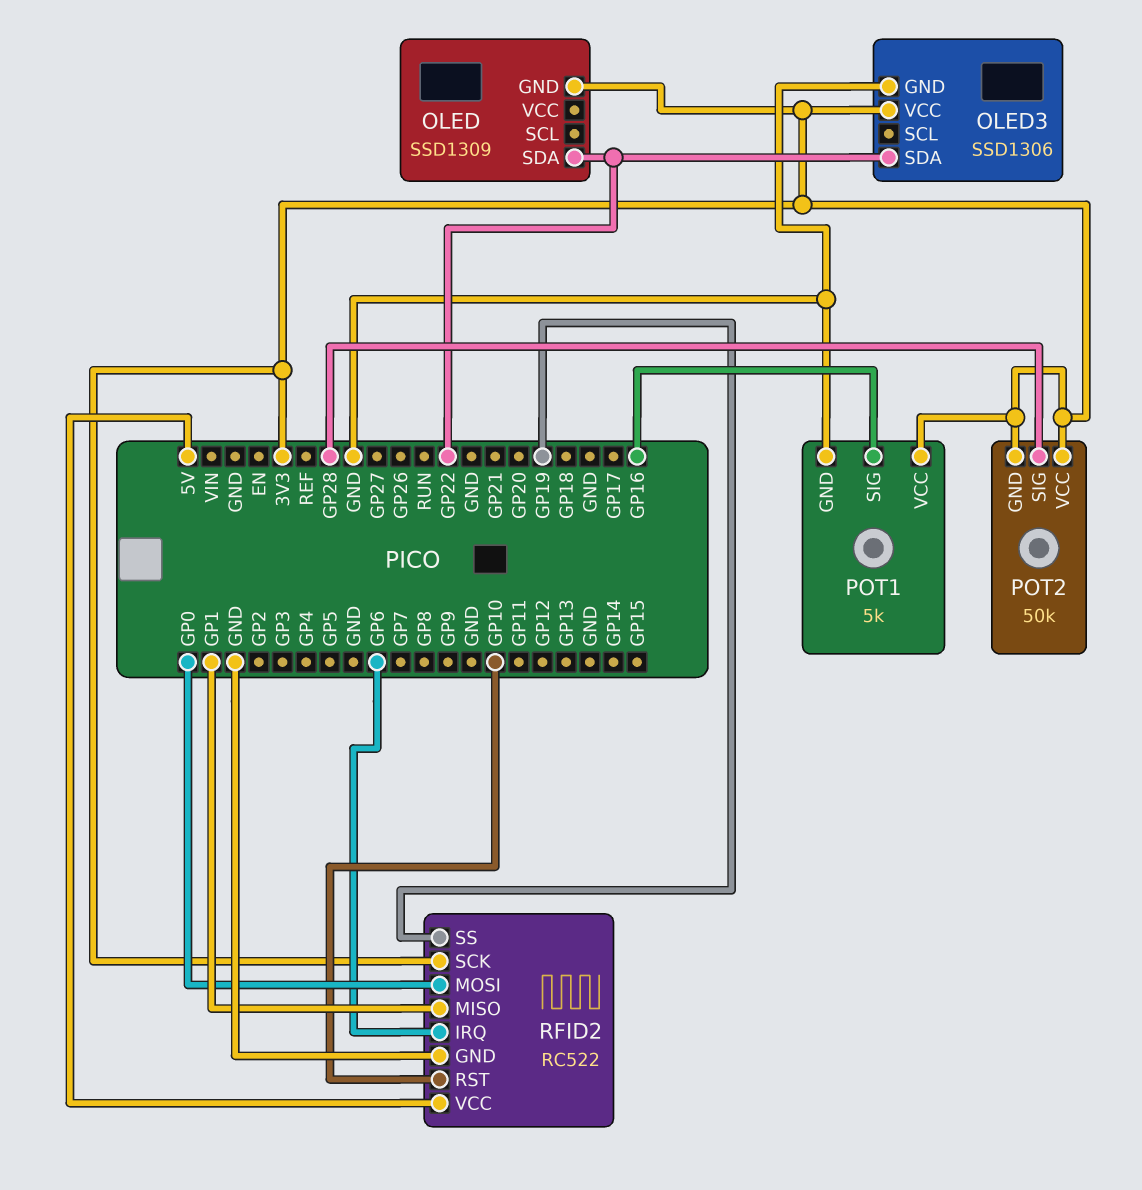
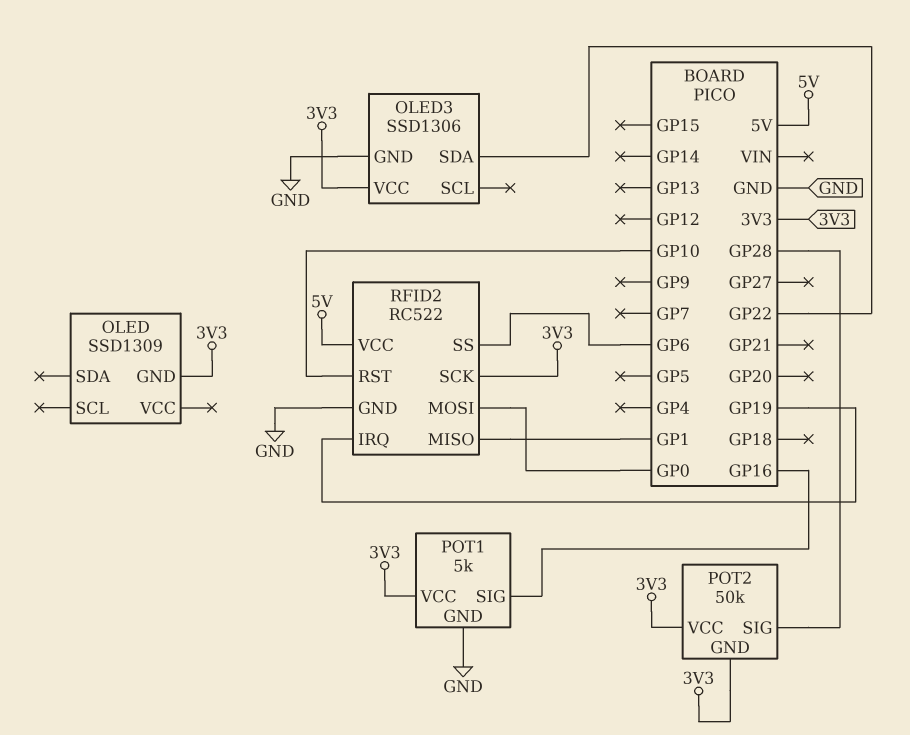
OLED pin SDA: GP22 -> none
RFID2 pin IRQ: GP6 -> GP19
RFID2 pin SS: GP19 -> GP6

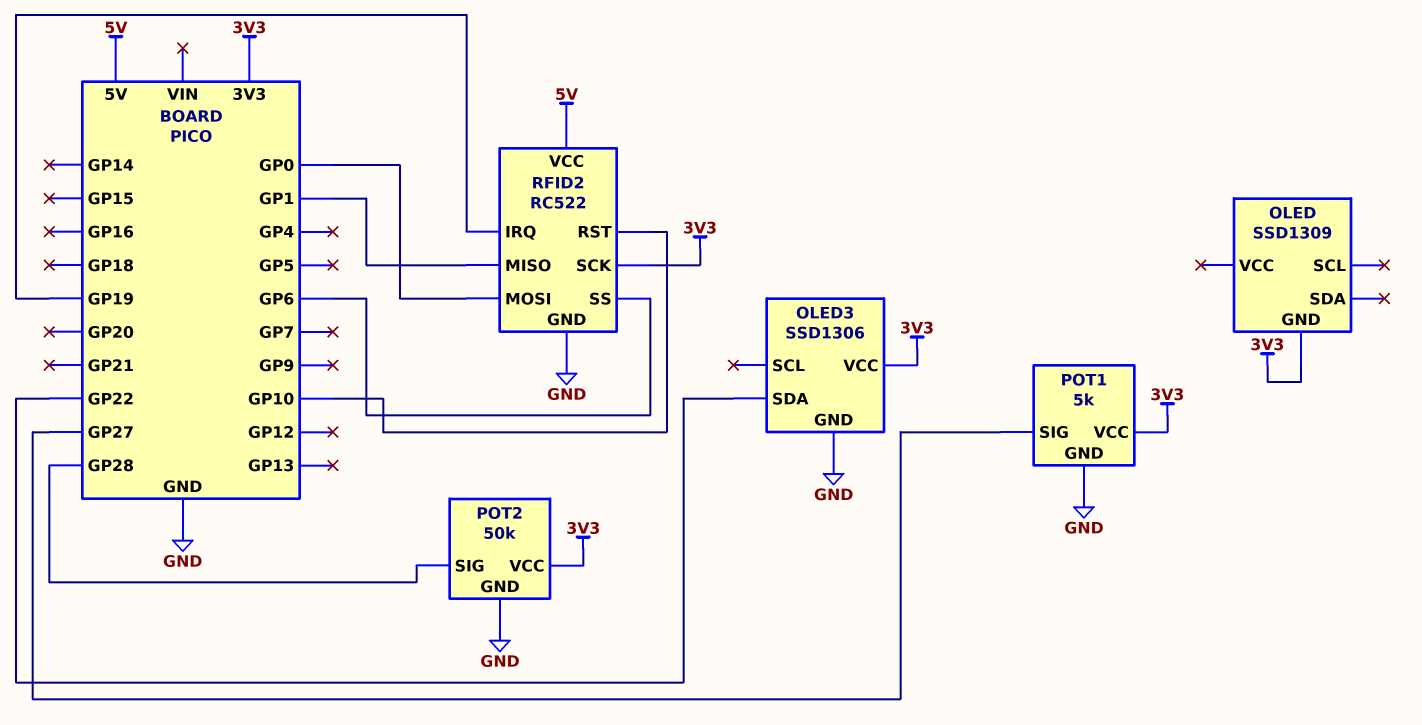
POT1 pin SIG: GP16 -> GP27
POT2 pin GND: 3V3 -> GND

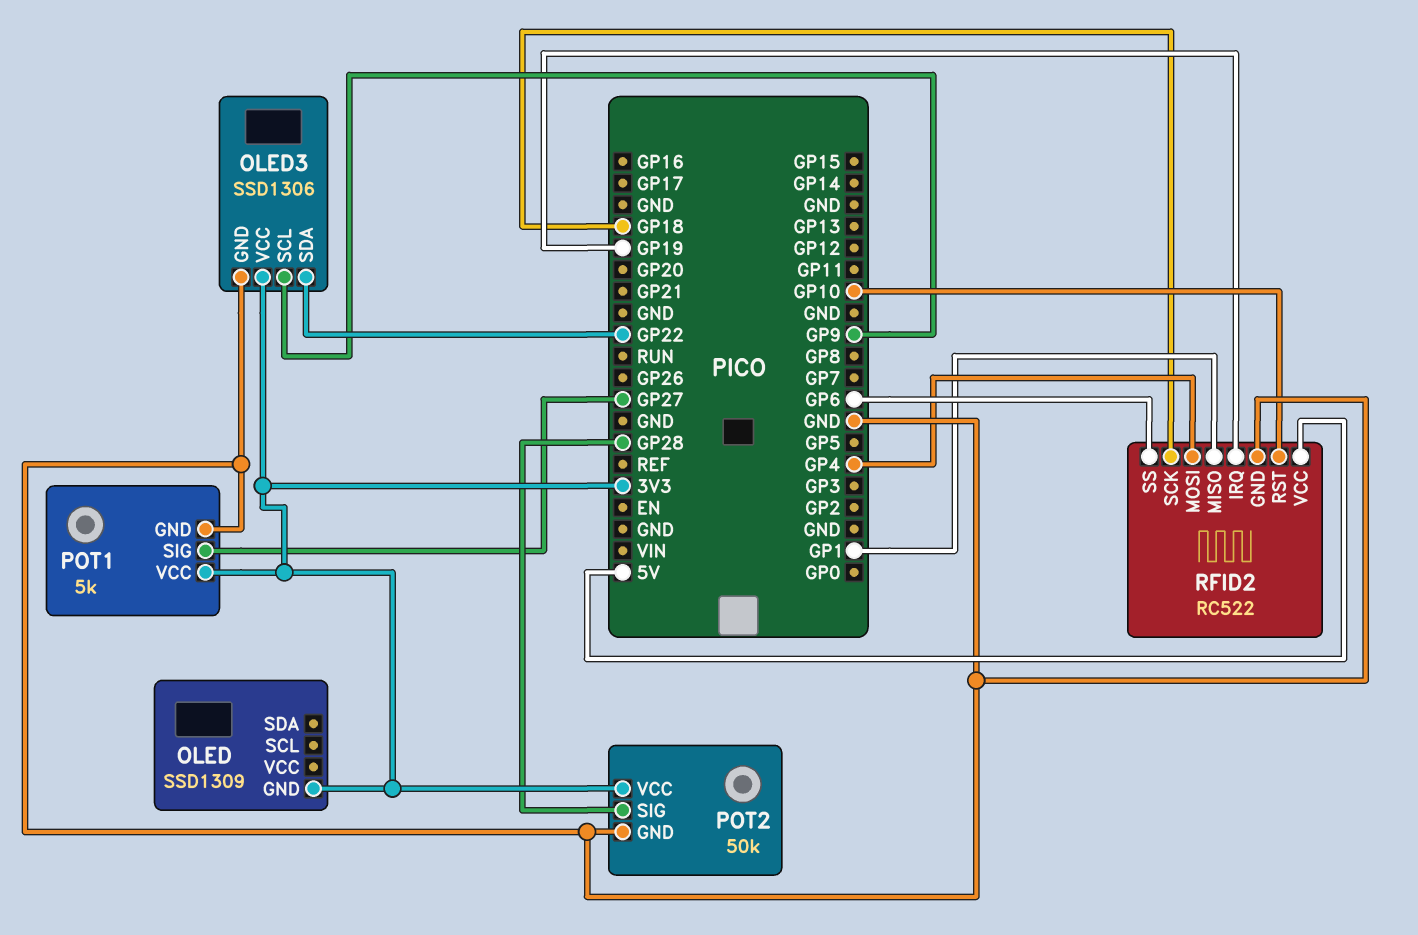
OLED3 pin SCL: none -> GP9
RFID2 pin MOSI: GP0 -> GP4
RFID2 pin SCK: 3V3 -> GP18

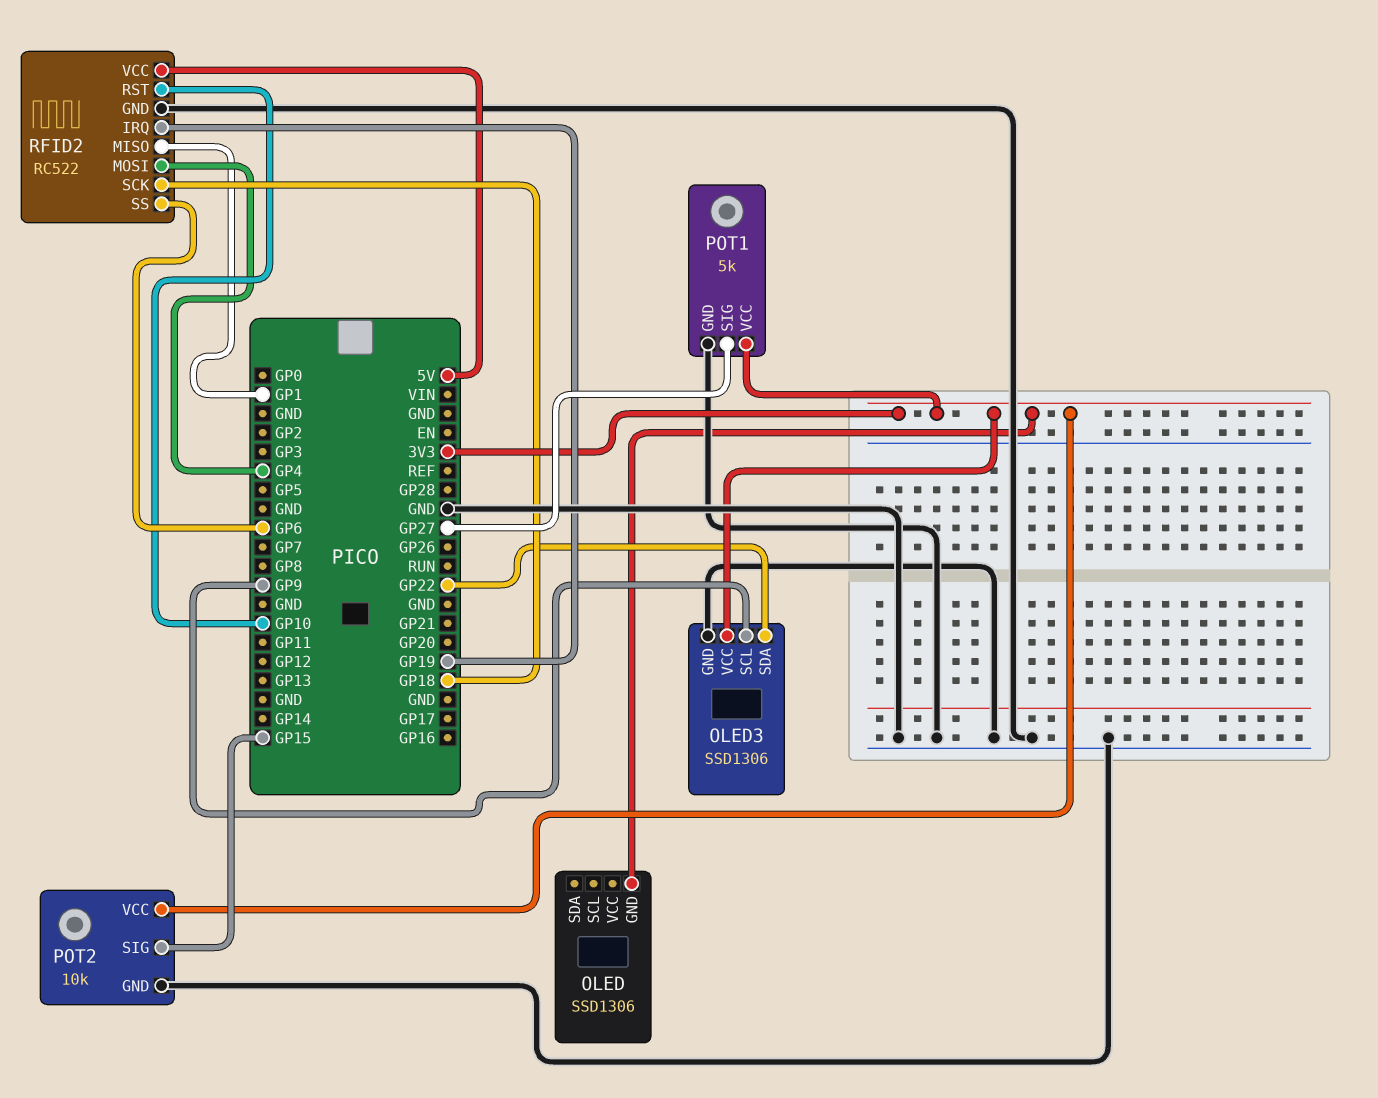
OLED: SSD1309 -> SSD1306
POT2: 50k -> 10k
POT2 pin SIG: GP28 -> GP15

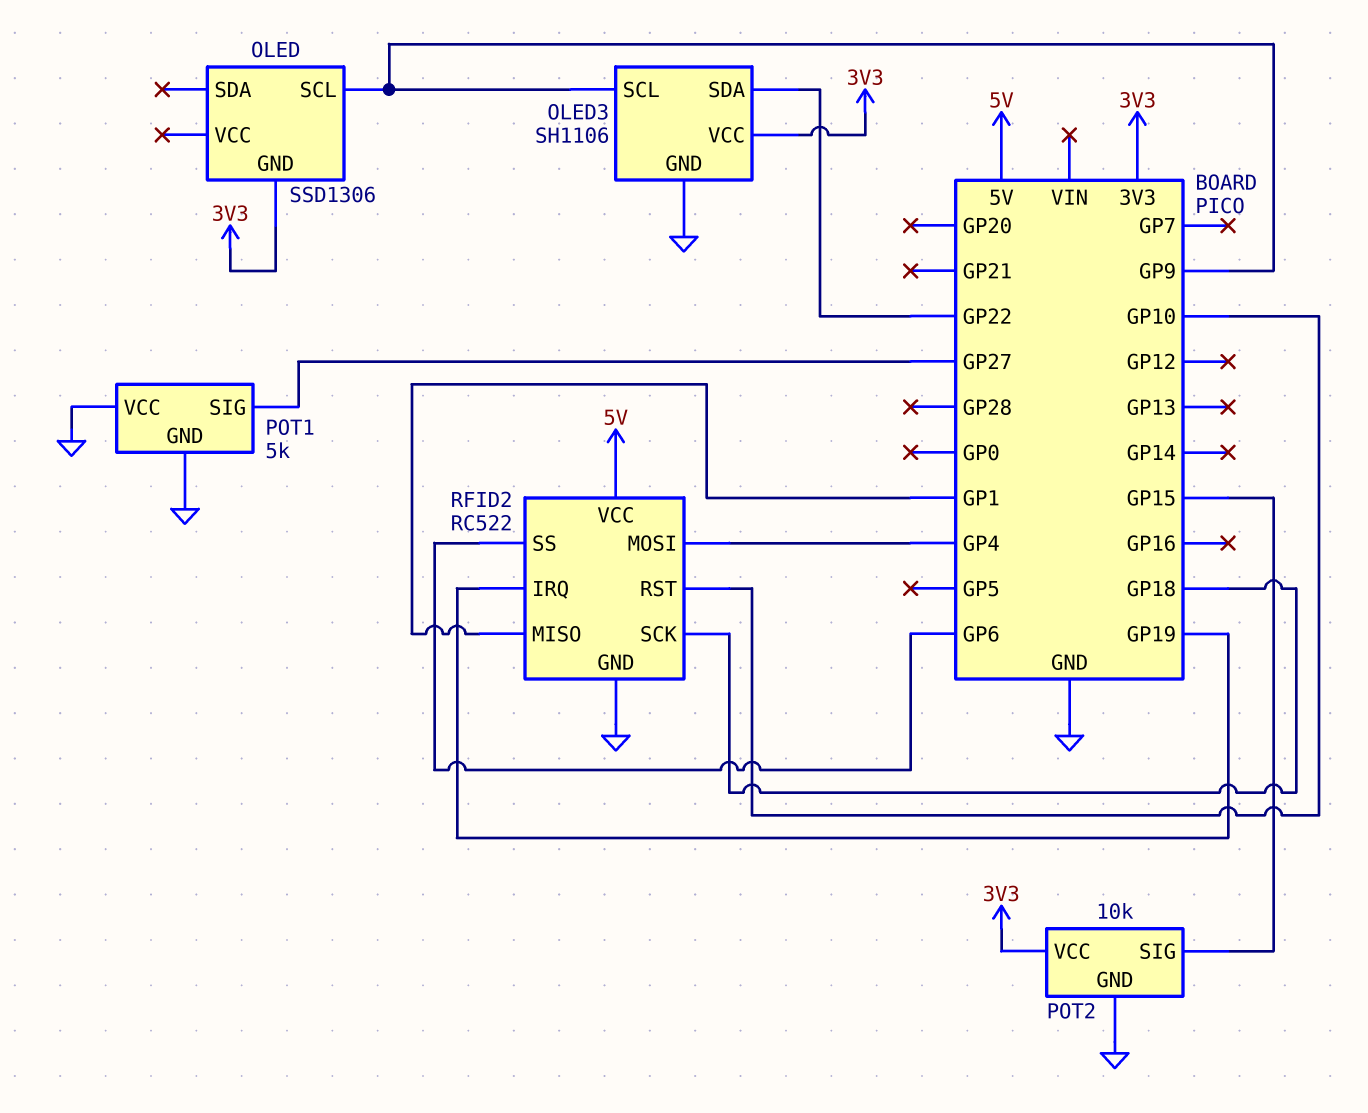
OLED pin SCL: none -> GP9
OLED3: SSD1306 -> SH1106
POT1 pin VCC: 3V3 -> GND

